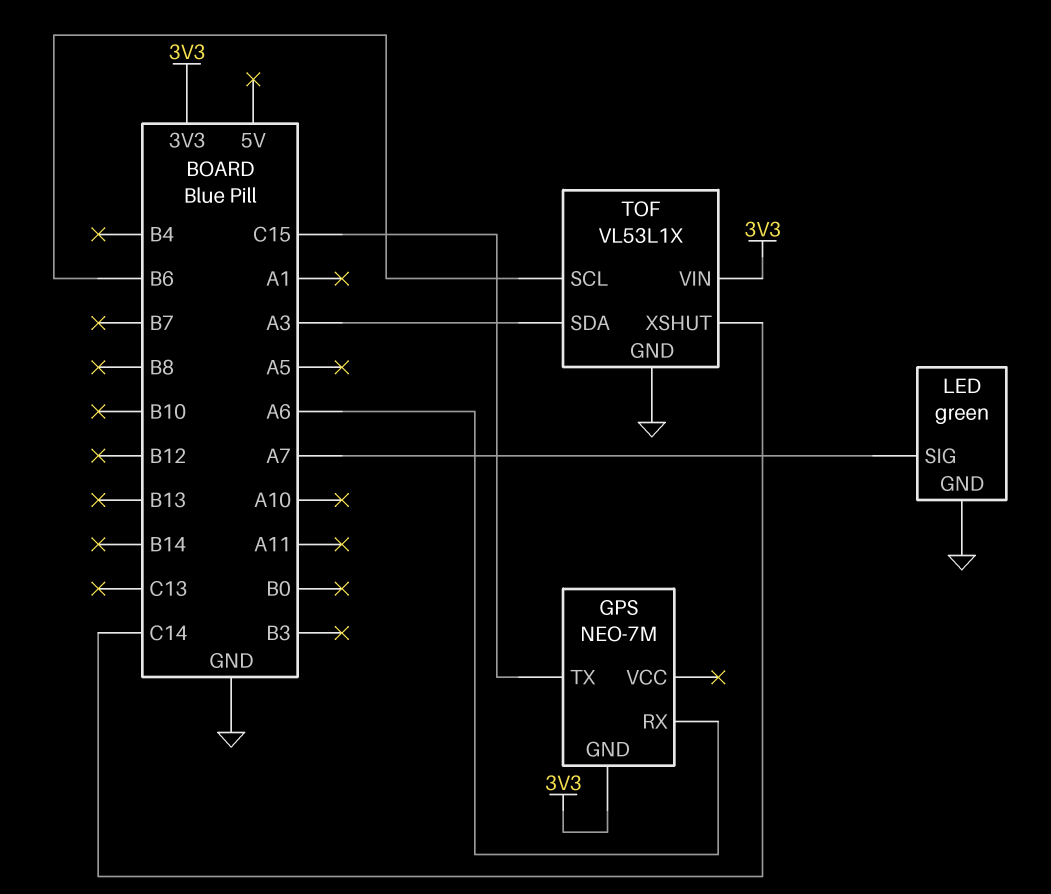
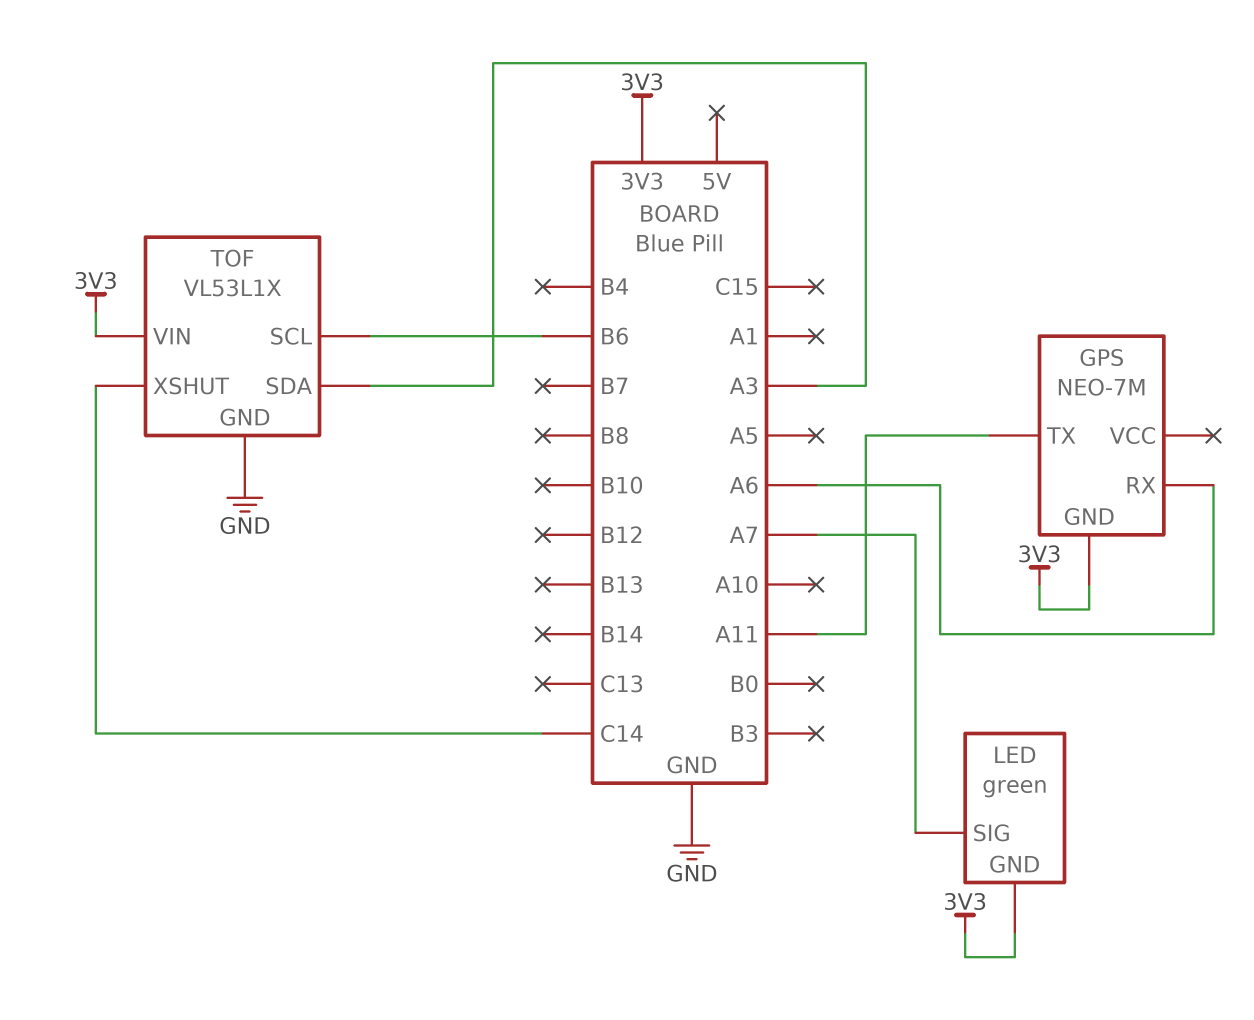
GPS pin TX: C15 -> A11
LED pin GND: GND -> 3V3

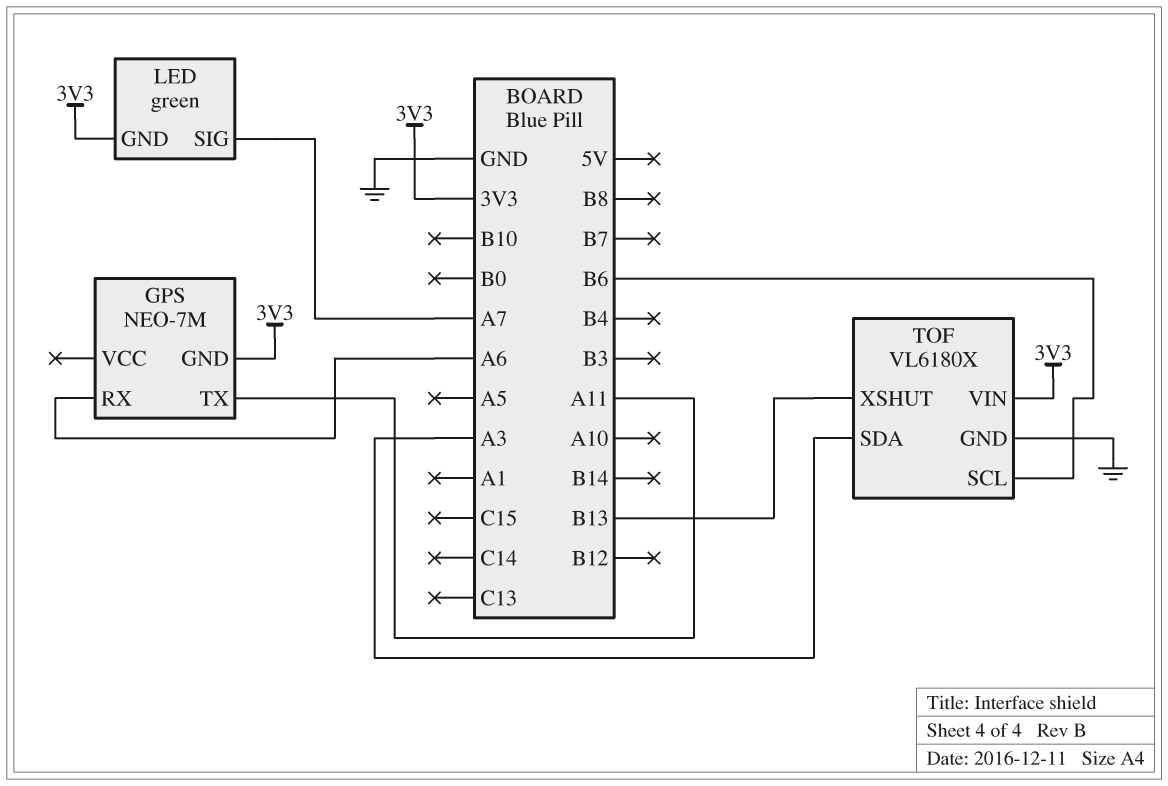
TOF: VL53L1X -> VL6180X
TOF pin XSHUT: C14 -> B13

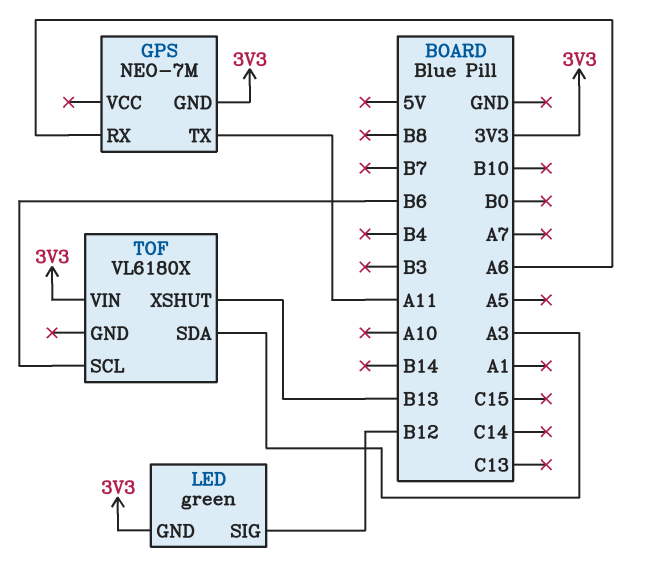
LED pin SIG: A7 -> B12
TOF pin GND: GND -> none

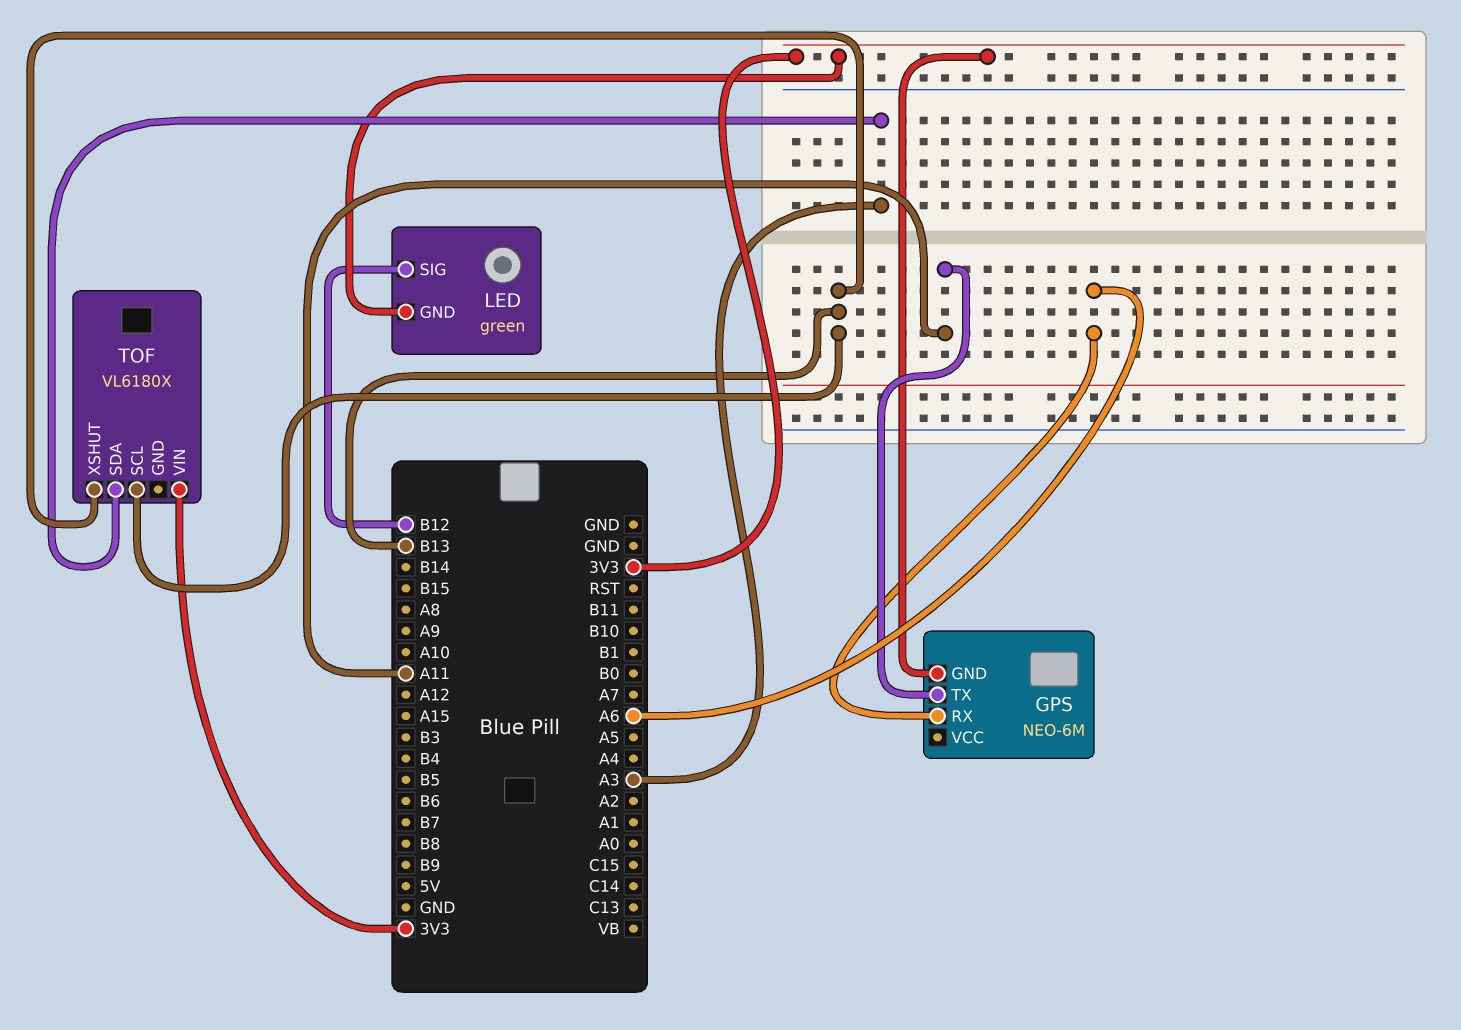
GPS: NEO-7M -> NEO-6M
TOF pin SCL: B6 -> B13

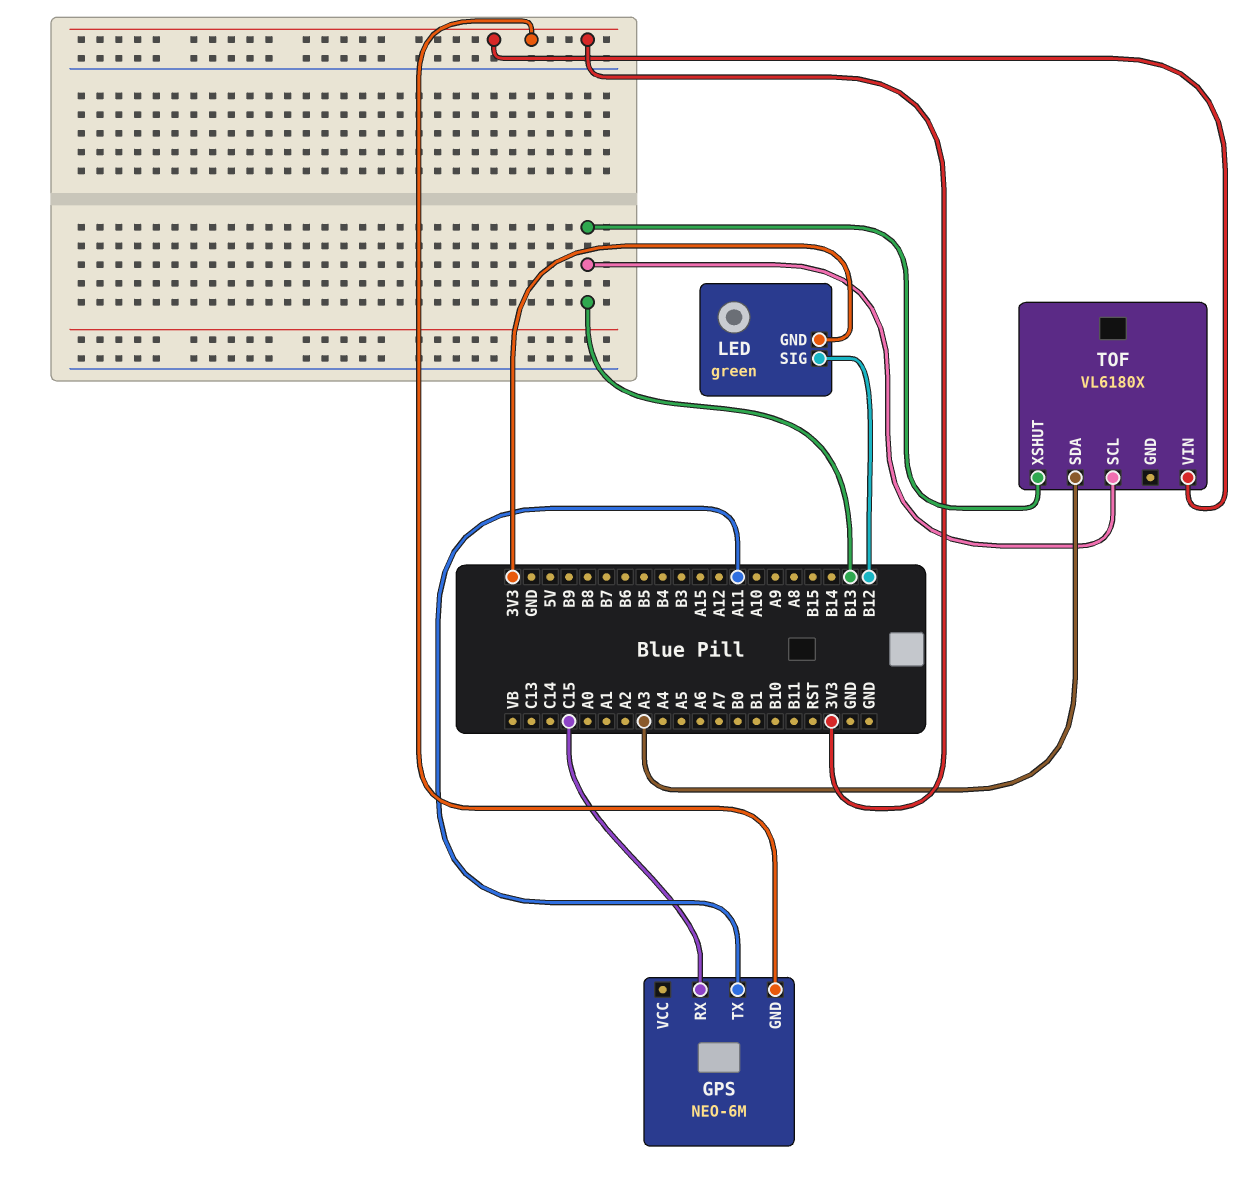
GPS pin RX: A6 -> C15

